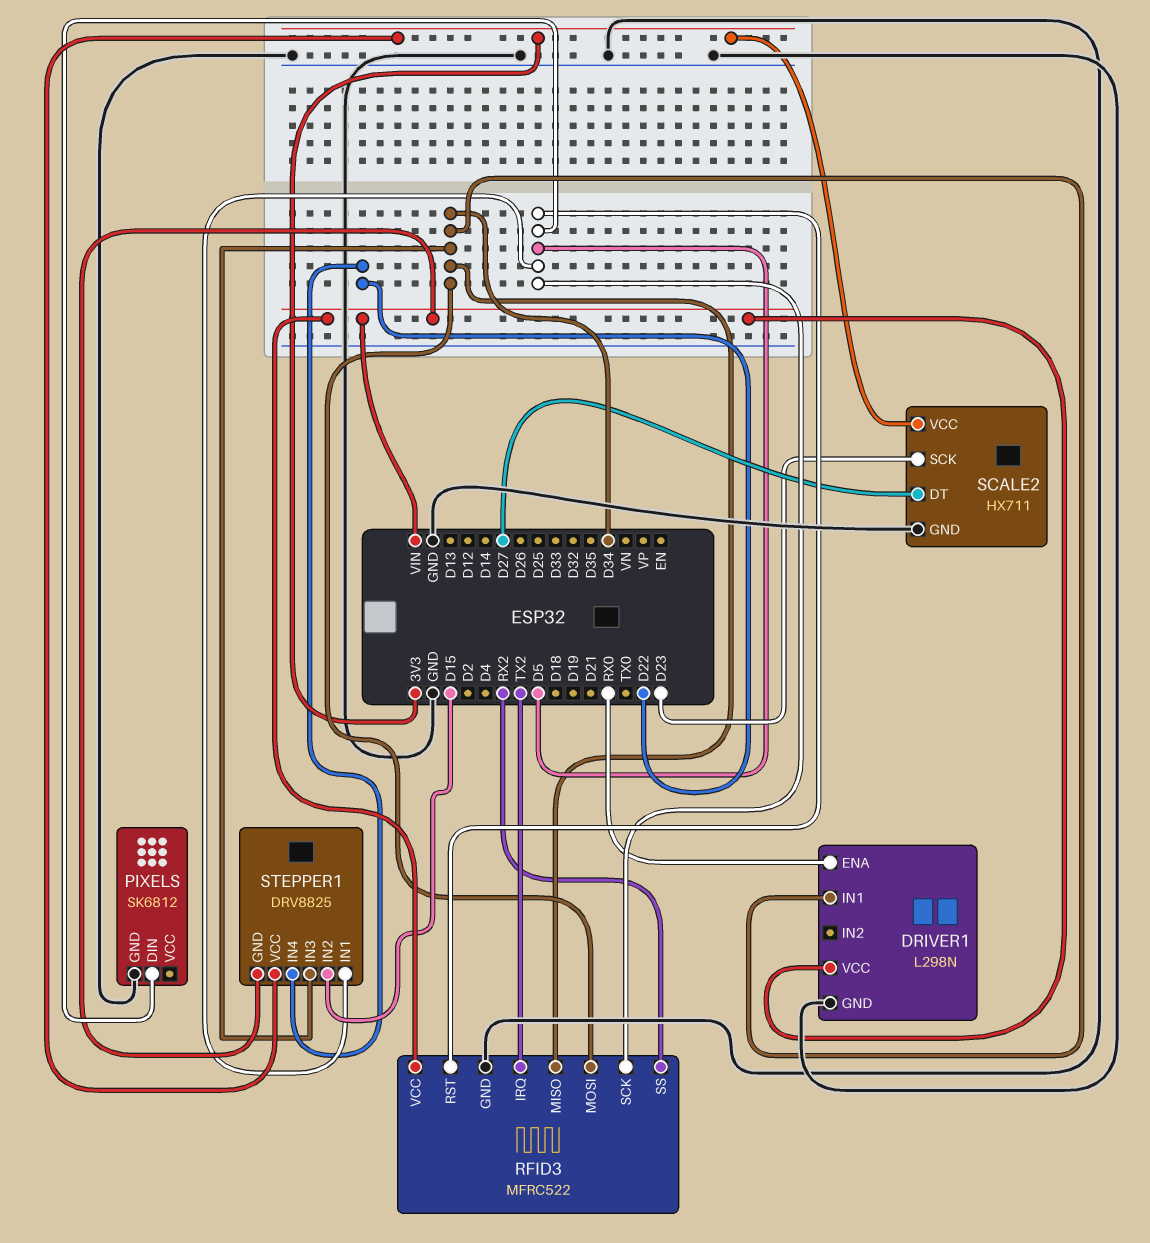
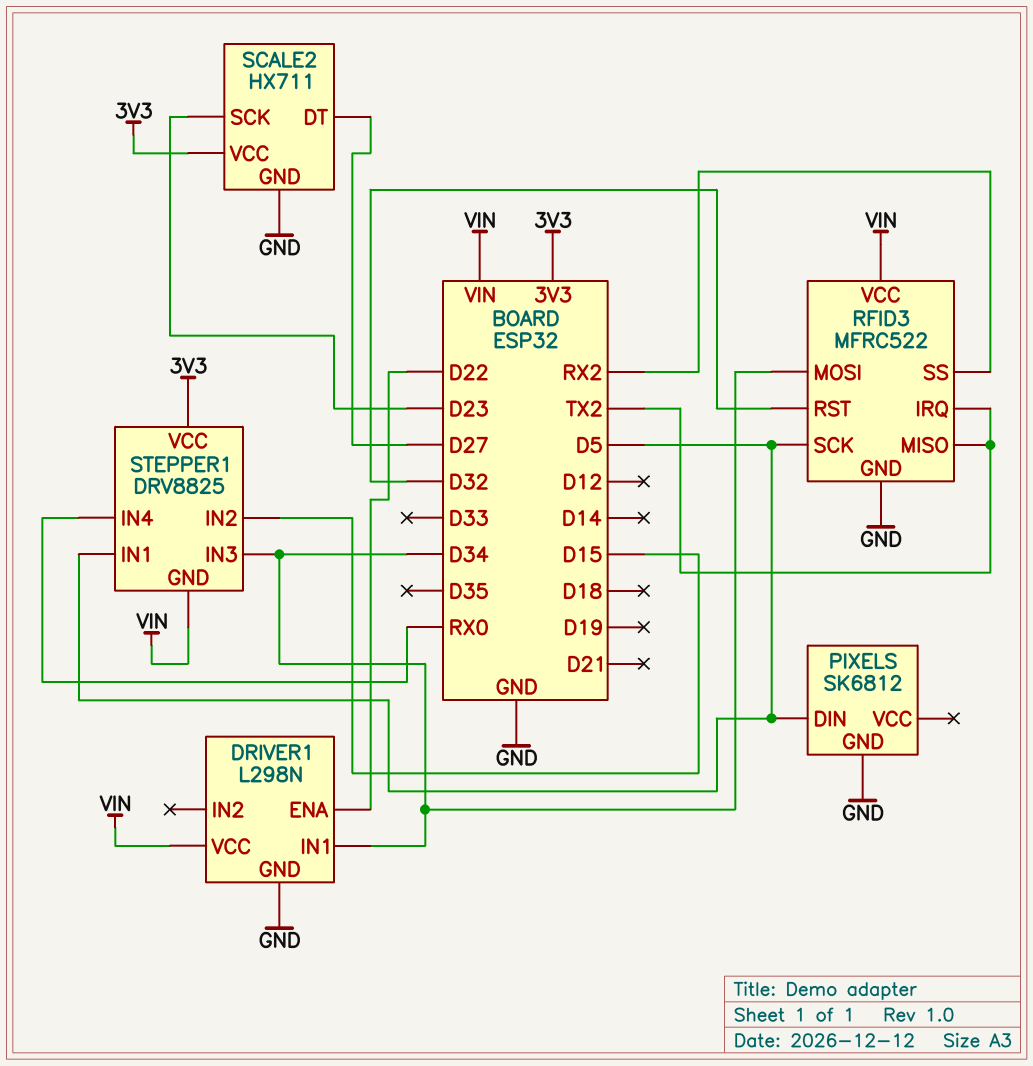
DRIVER1 pin ENA: RX0 -> D22
RFID3 pin MISO: D34 -> TX2
RFID3 pin RST: D5 -> D32
STEPPER1 pin IN4: D22 -> RX0

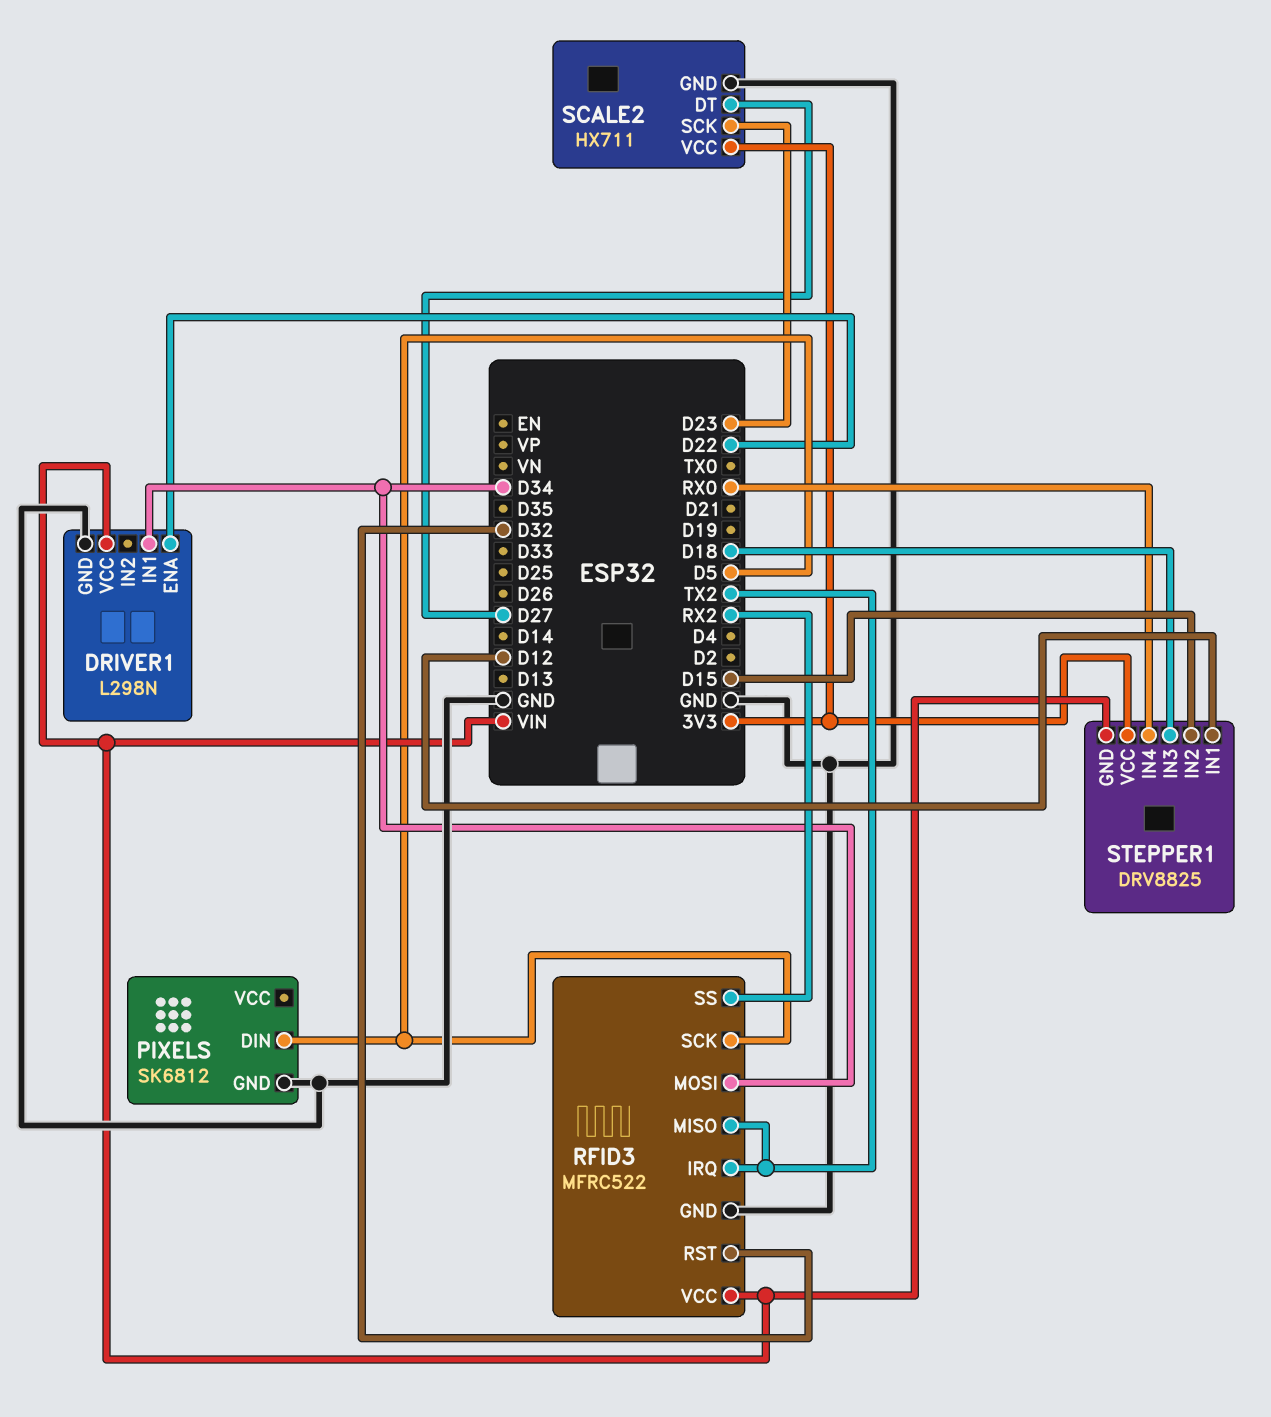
STEPPER1 pin IN1: D5 -> D12
STEPPER1 pin IN3: D34 -> D18

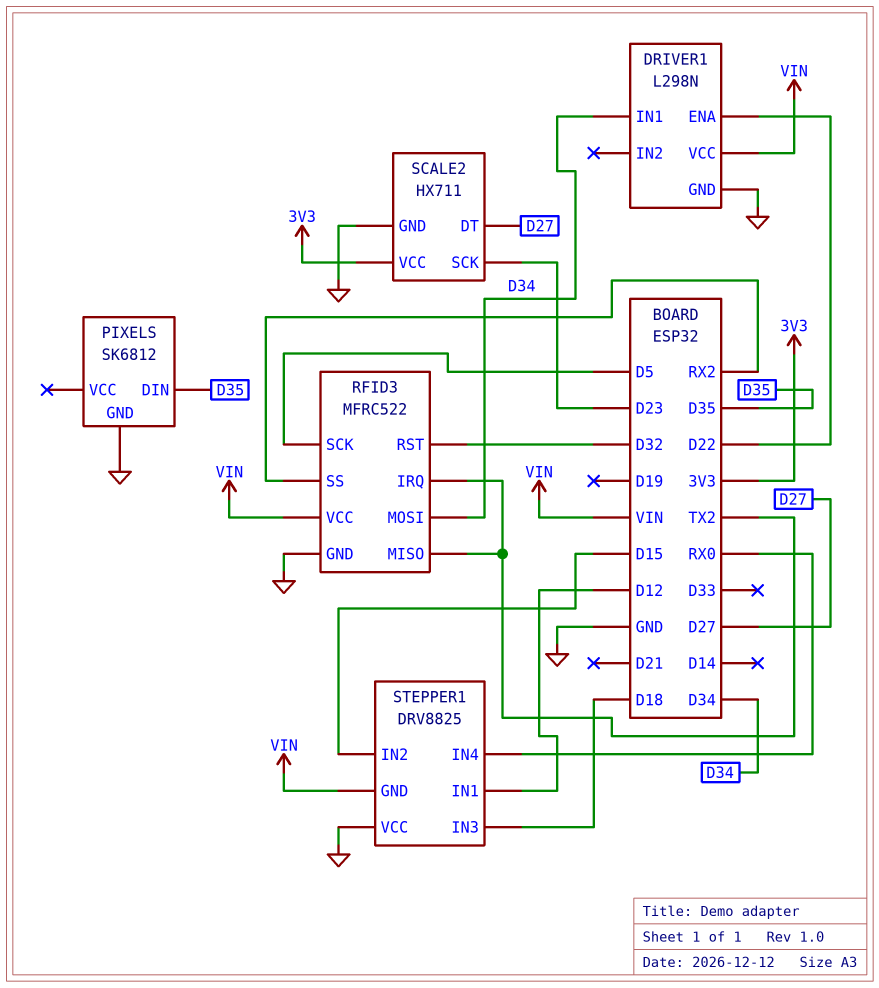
PIXELS pin DIN: D5 -> D35
STEPPER1 pin VCC: 3V3 -> GND

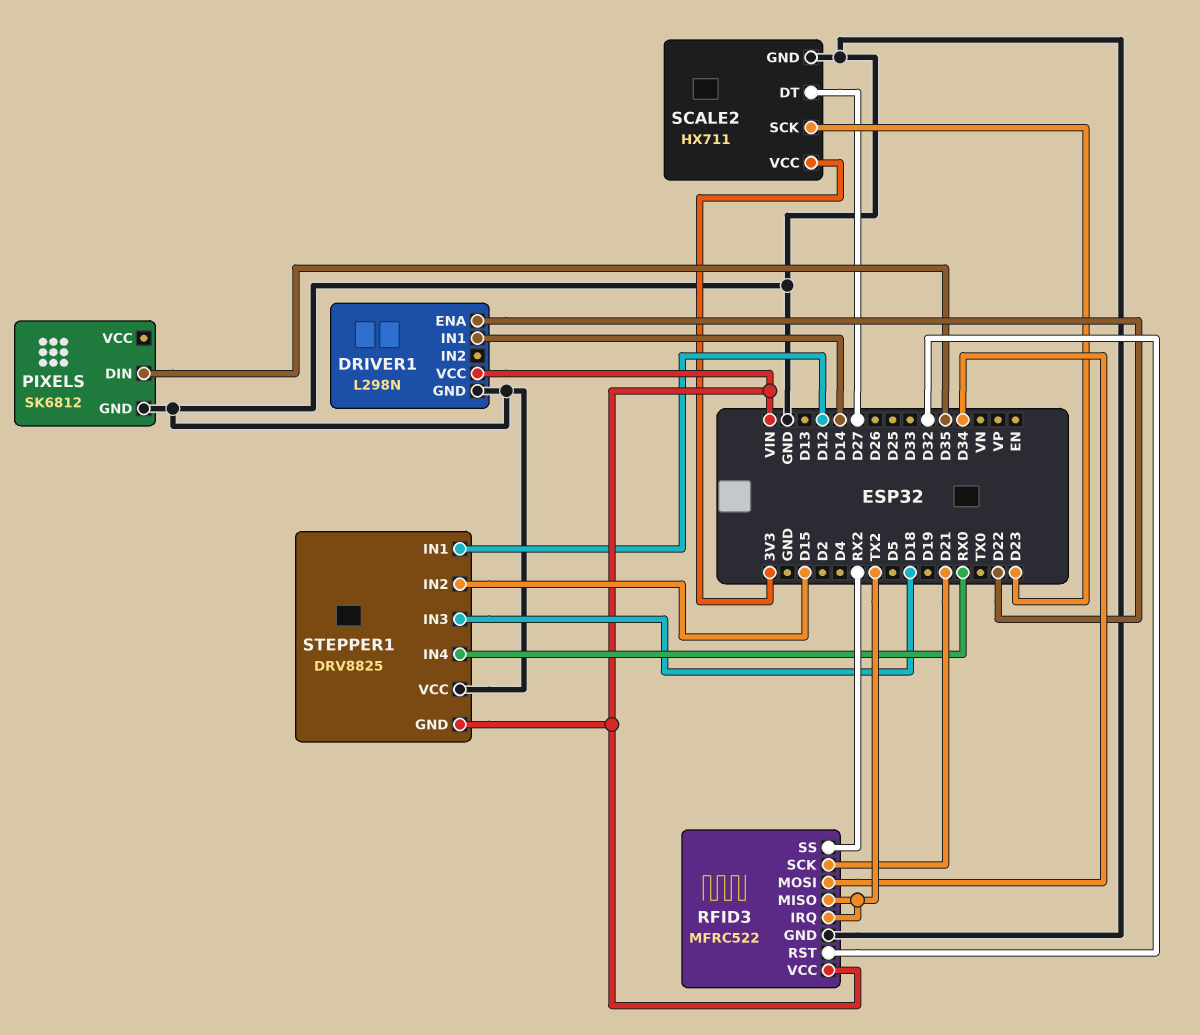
DRIVER1 pin IN1: D34 -> D14
RFID3 pin SCK: D5 -> D21

